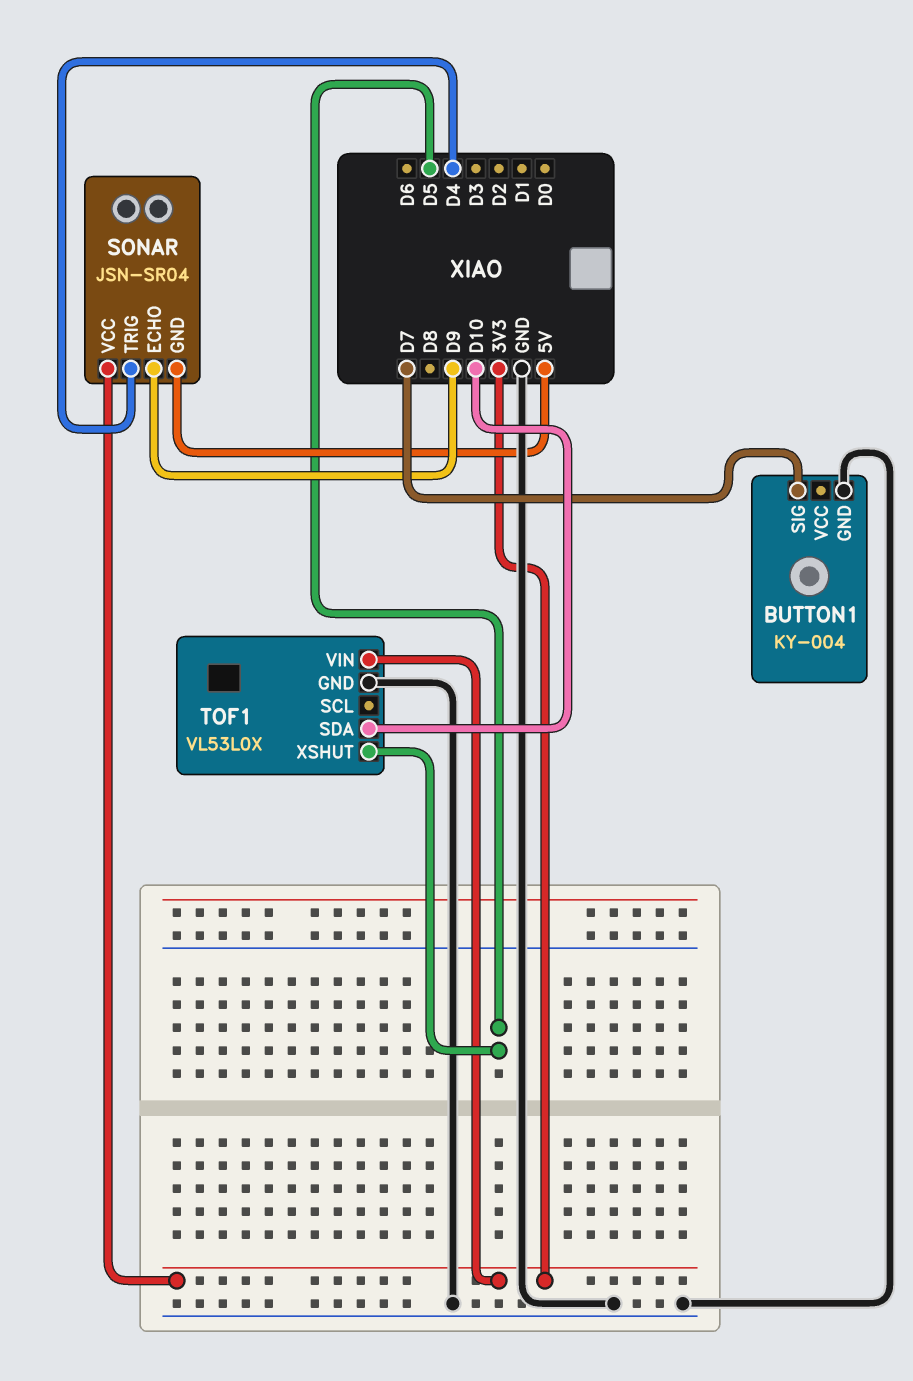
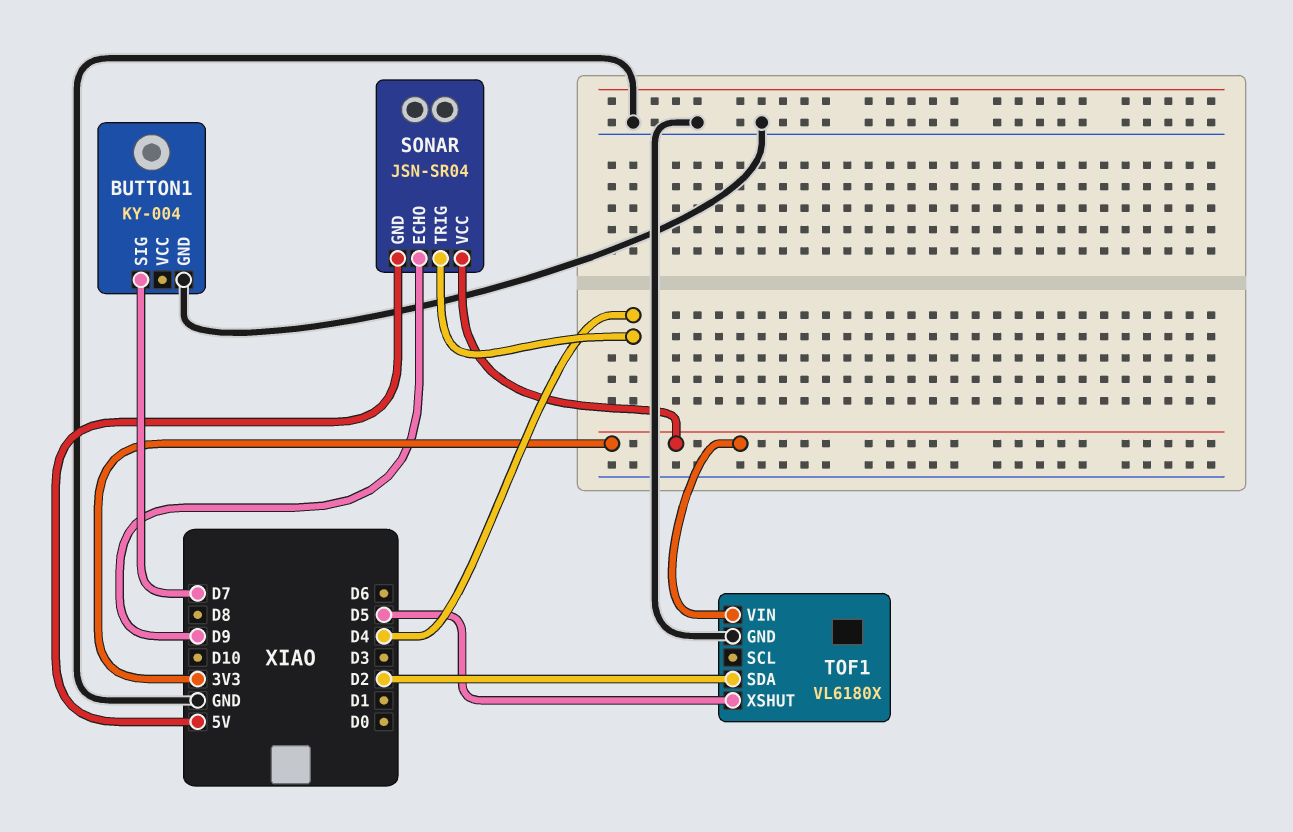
TOF1: VL53L0X -> VL6180X
TOF1 pin SDA: D10 -> D2

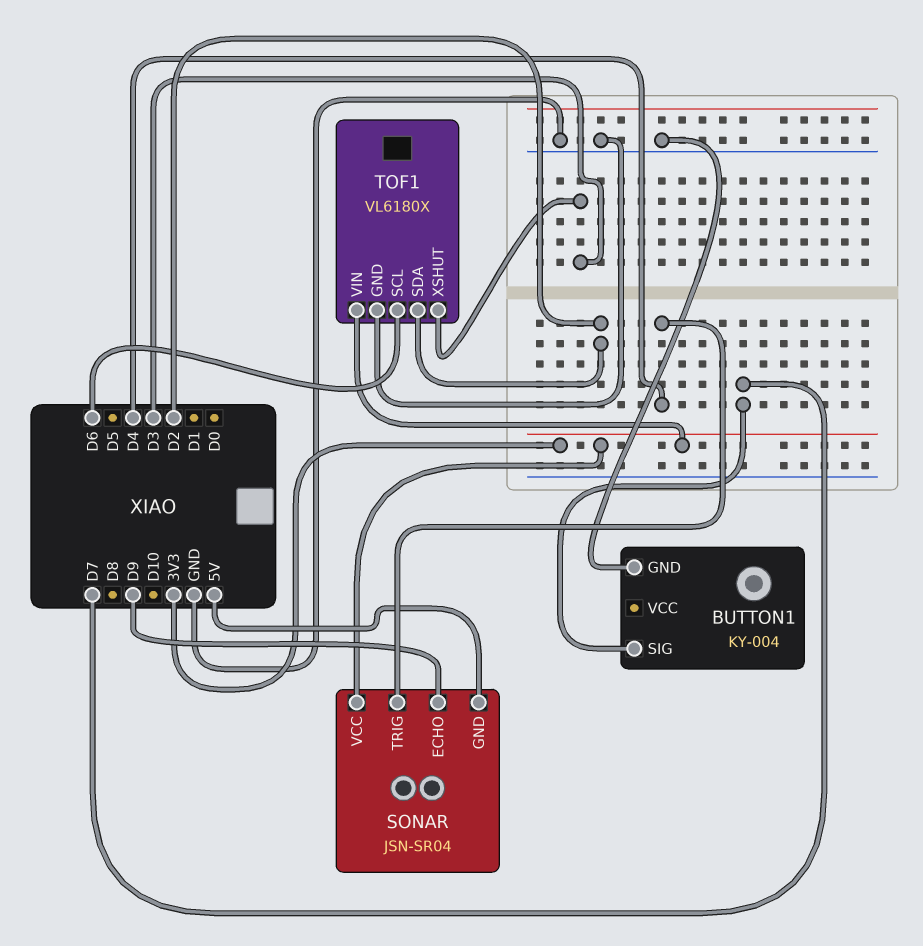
TOF1 pin SCL: none -> D6
TOF1 pin XSHUT: D5 -> D3

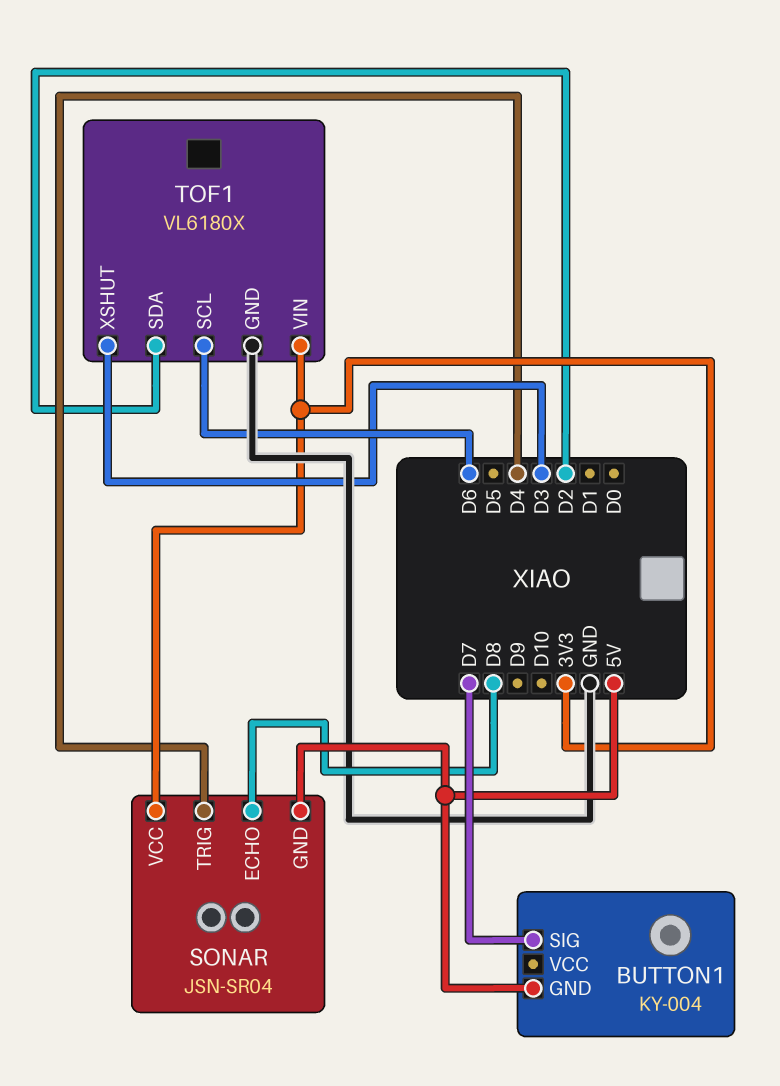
BUTTON1 pin GND: GND -> 5V
SONAR pin ECHO: D9 -> D8

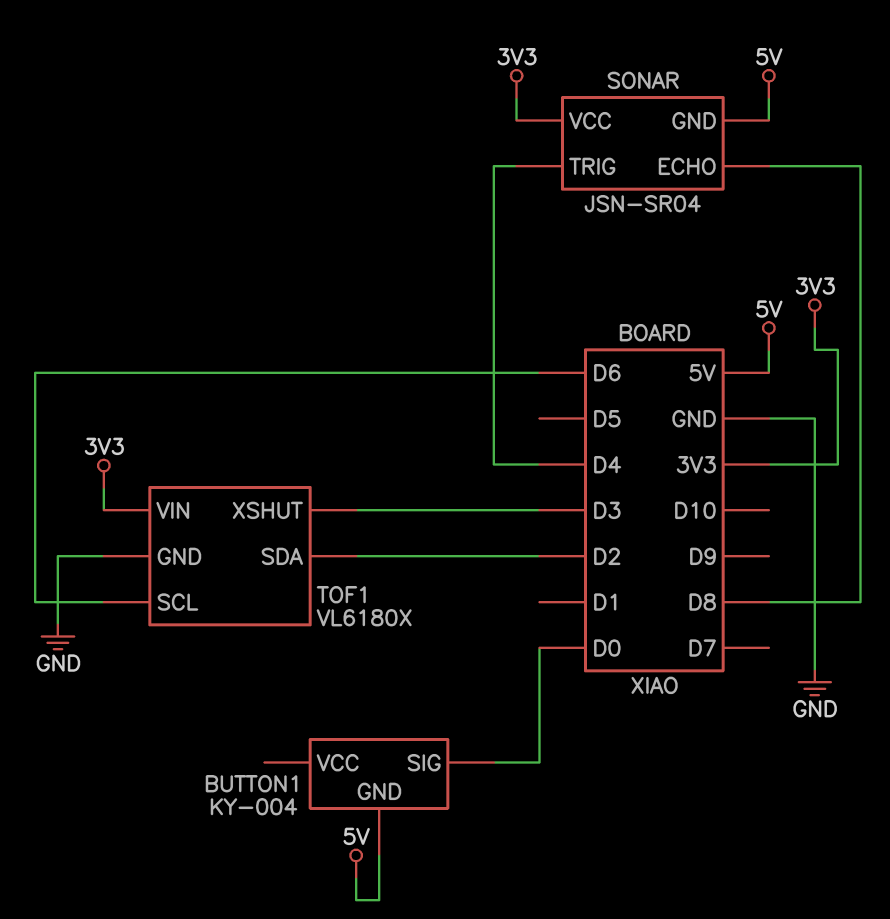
BUTTON1 pin SIG: D7 -> D0

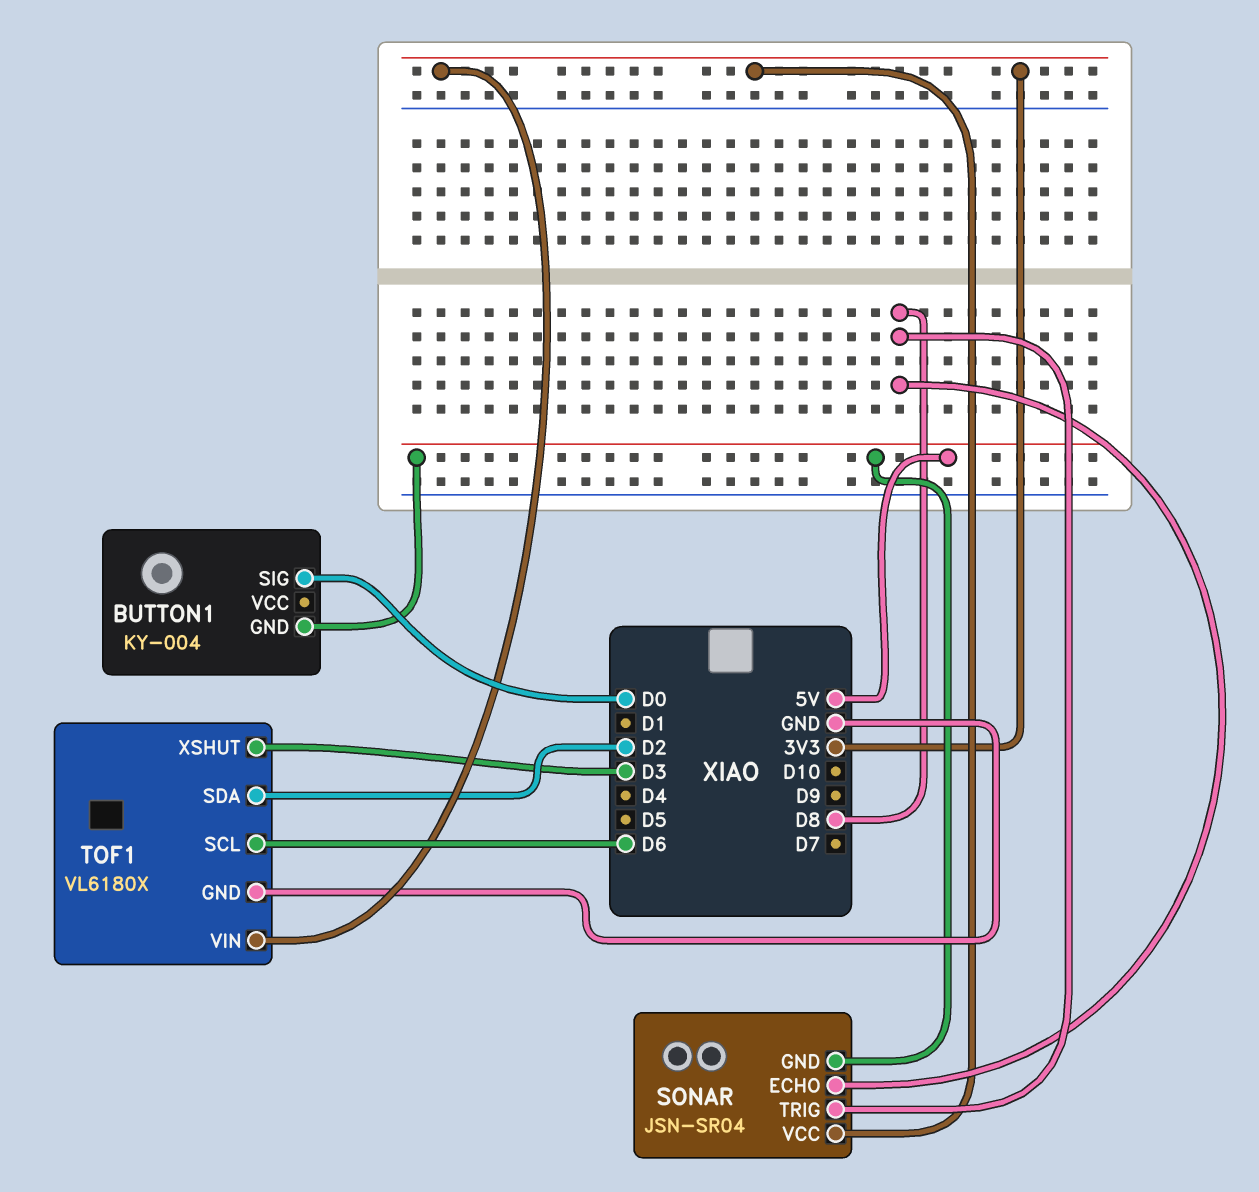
SONAR pin TRIG: D4 -> D8

